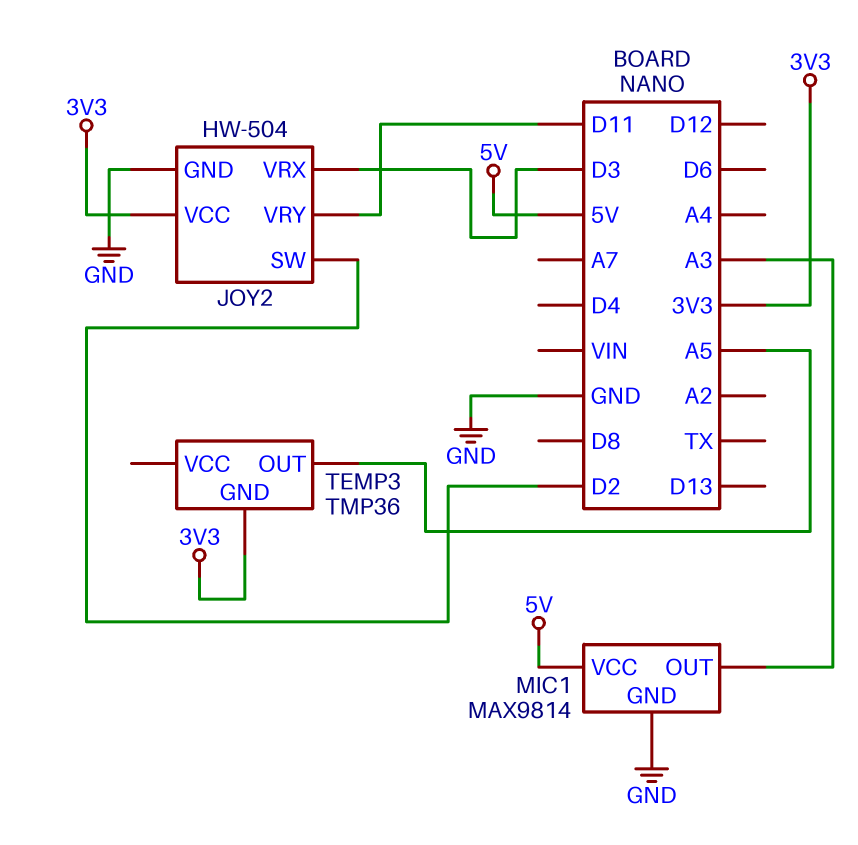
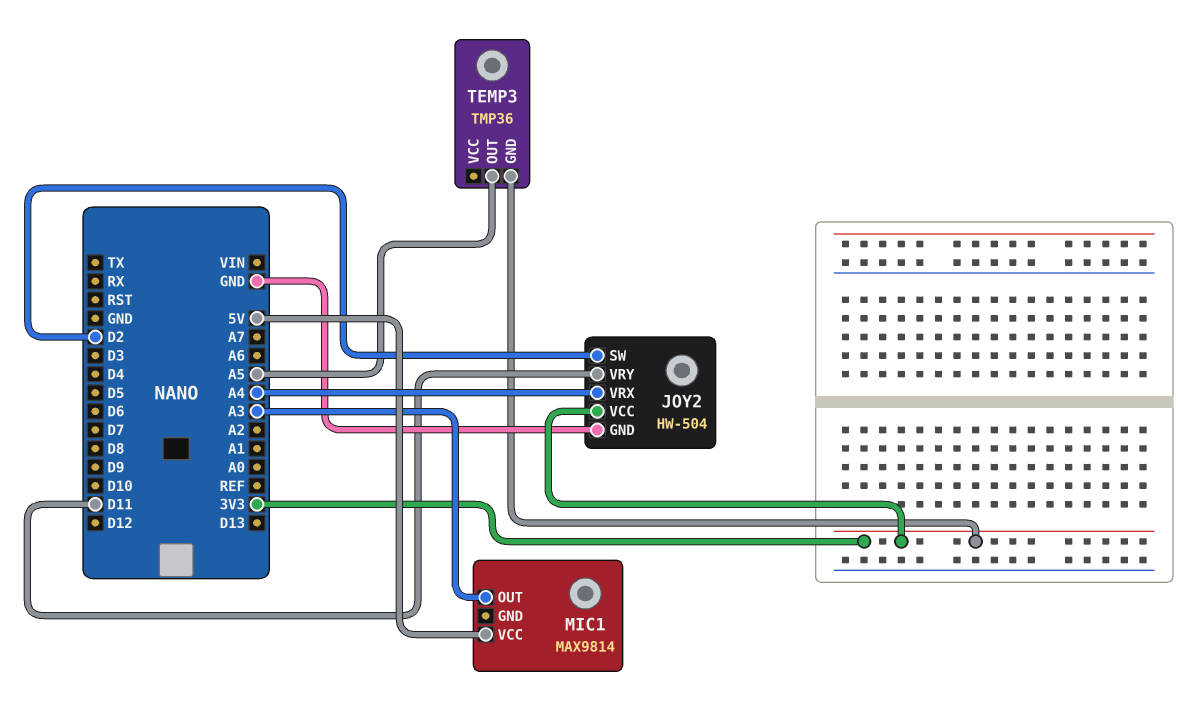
JOY2 pin VRX: D3 -> A4
MIC1 pin GND: GND -> none

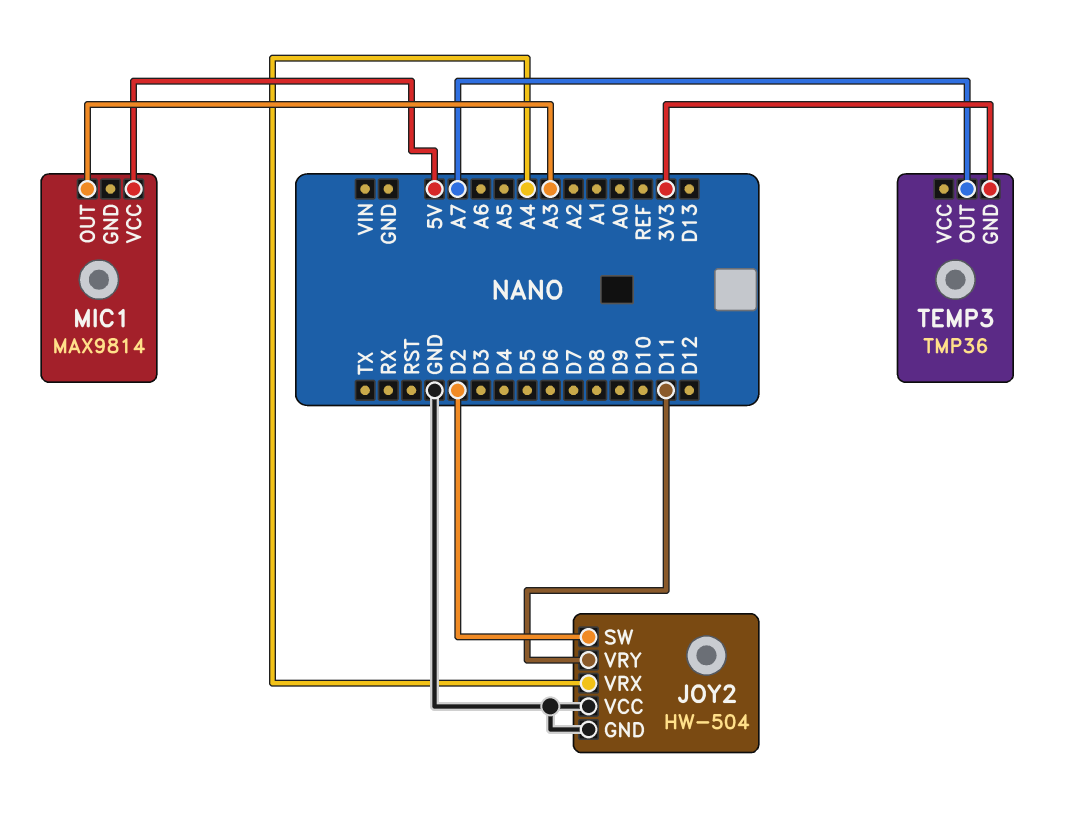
JOY2 pin VCC: 3V3 -> GND
TEMP3 pin OUT: A5 -> A7

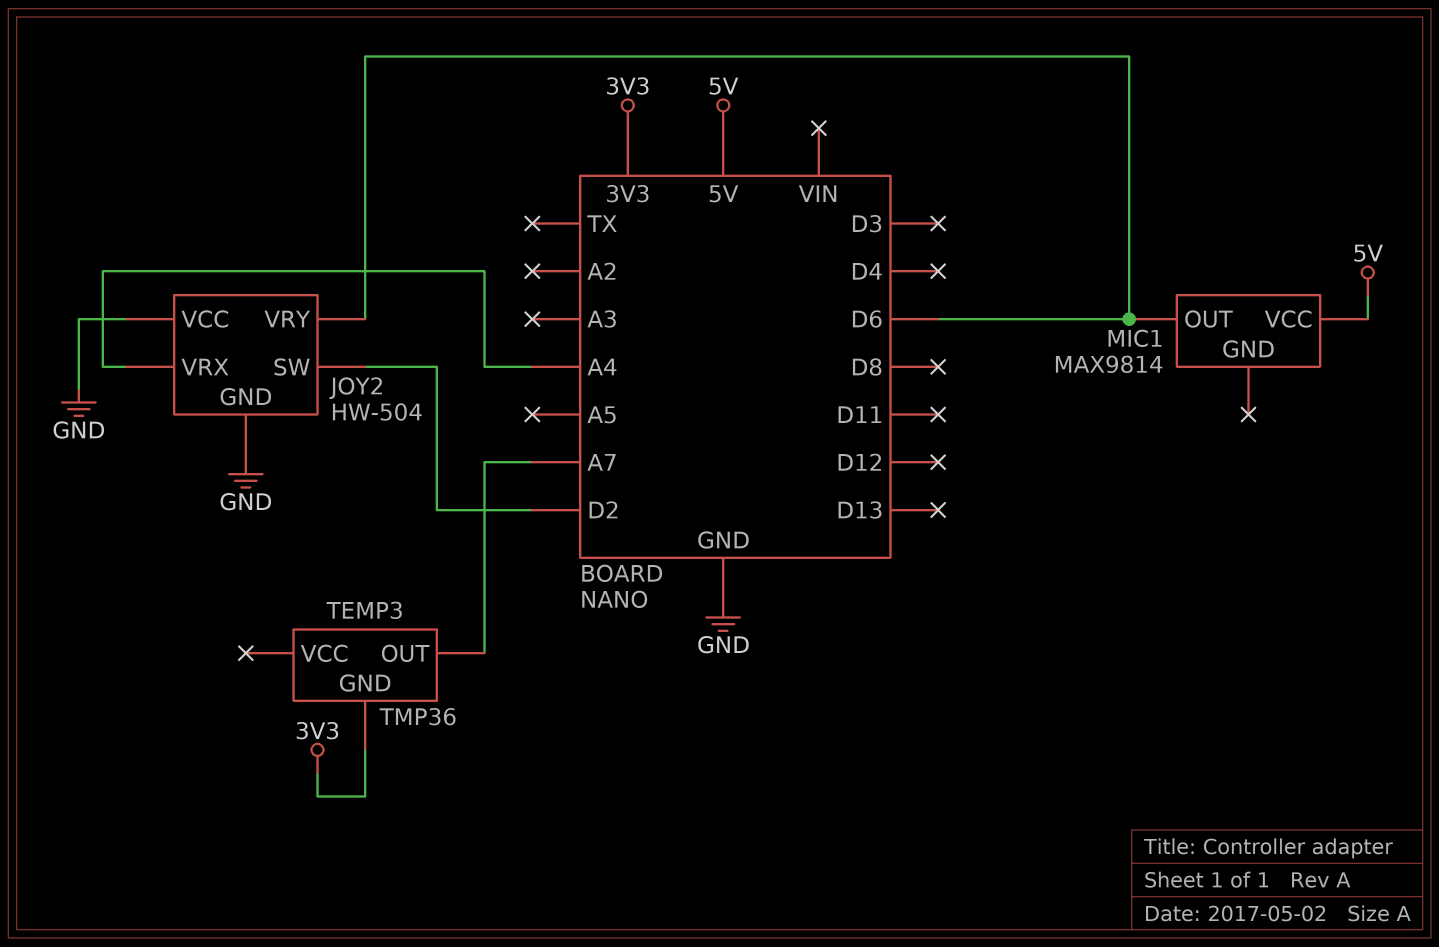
JOY2 pin VRY: D11 -> D6
MIC1 pin OUT: A3 -> D6

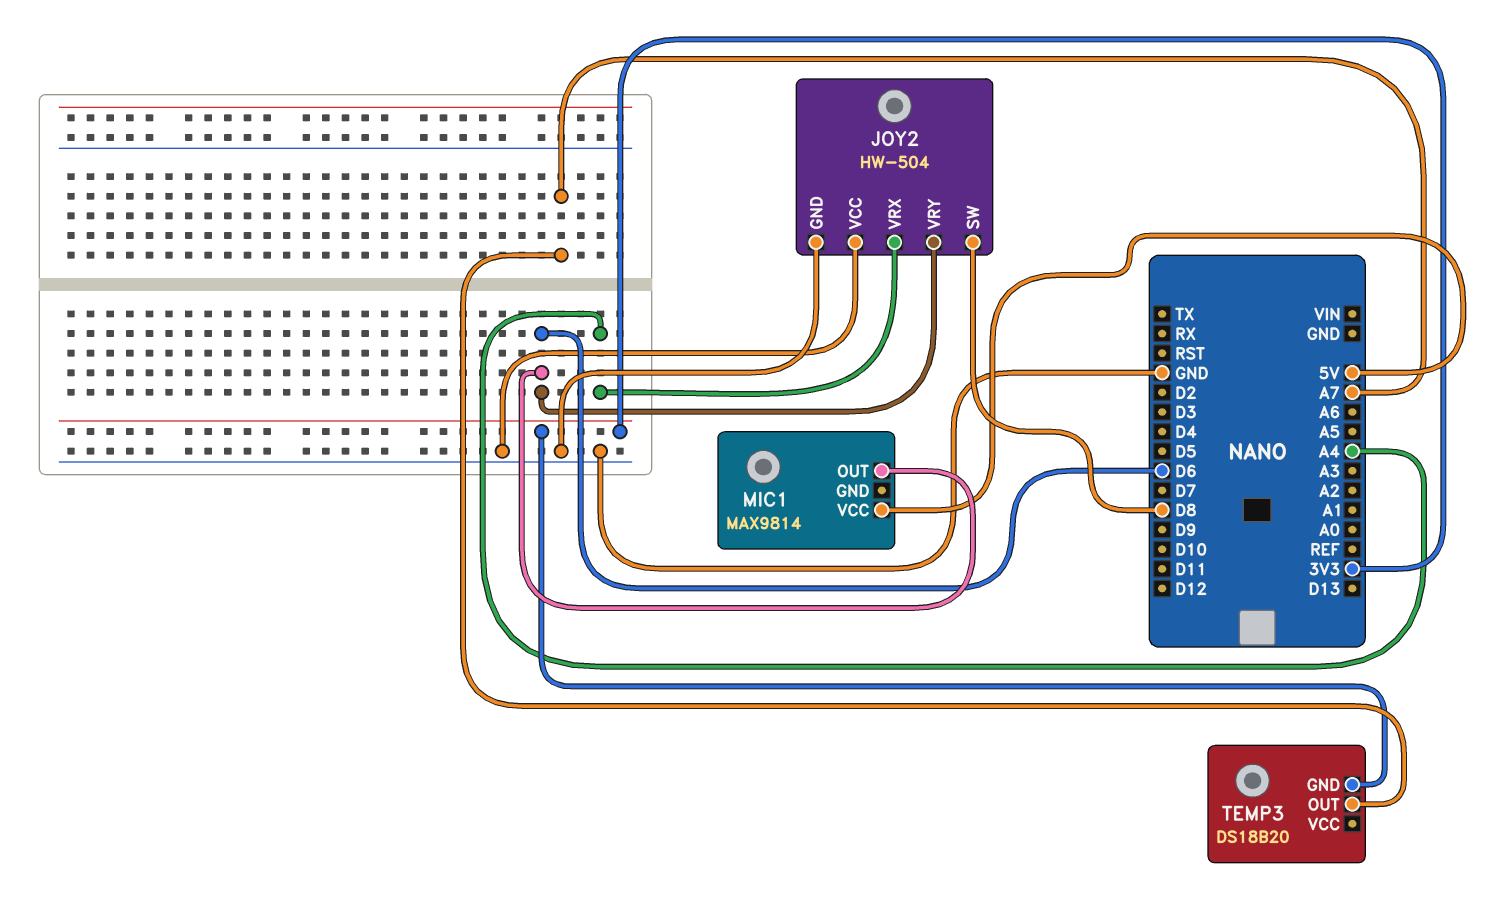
JOY2 pin SW: D2 -> D8
TEMP3: TMP36 -> DS18B20

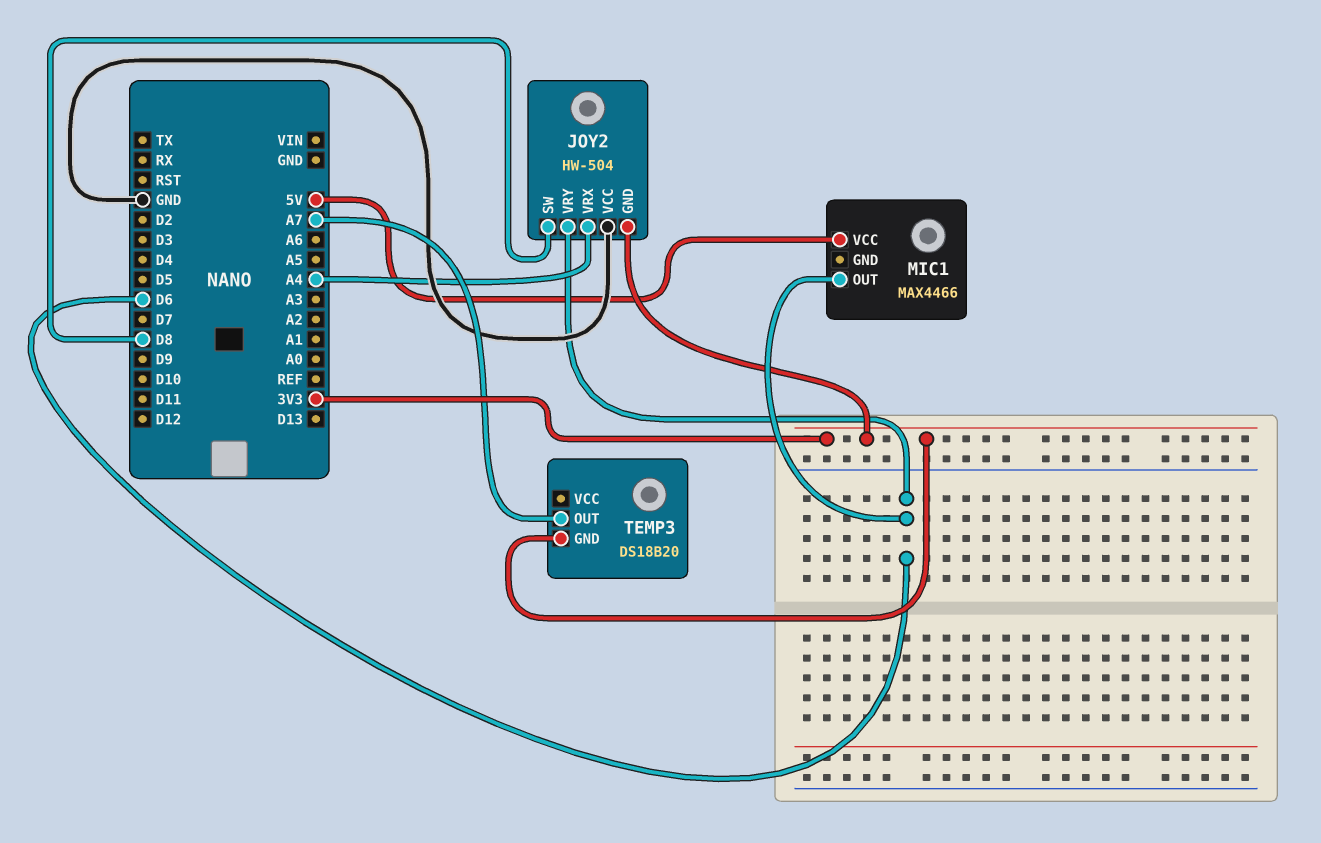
JOY2 pin GND: GND -> 3V3
MIC1: MAX9814 -> MAX4466

